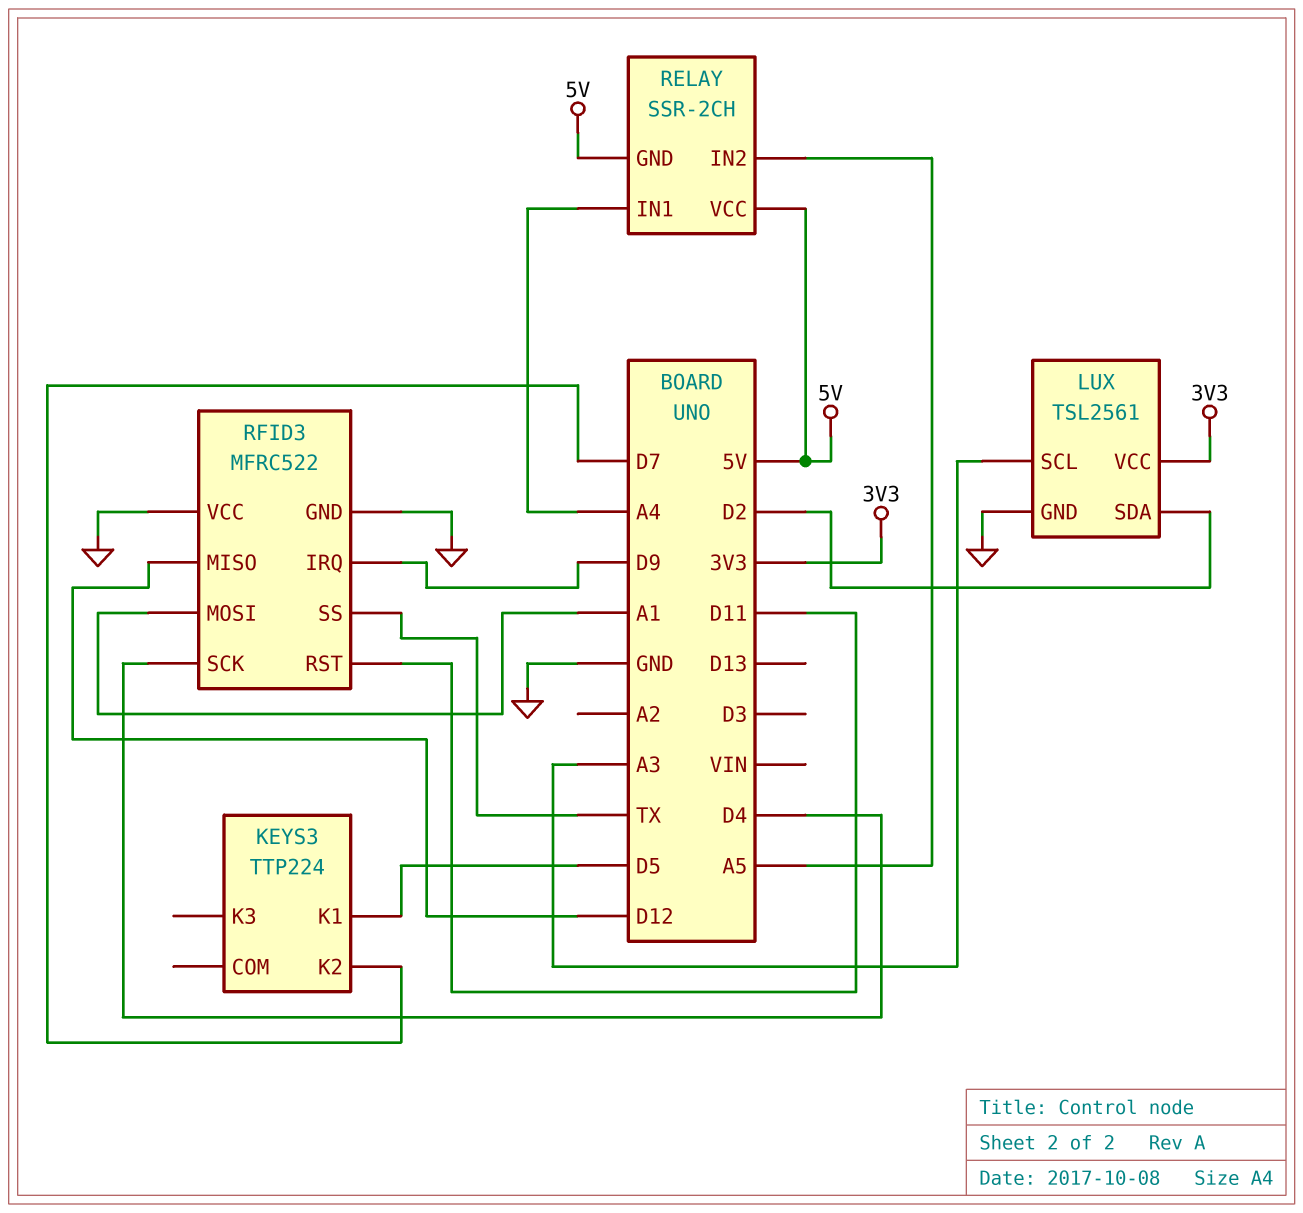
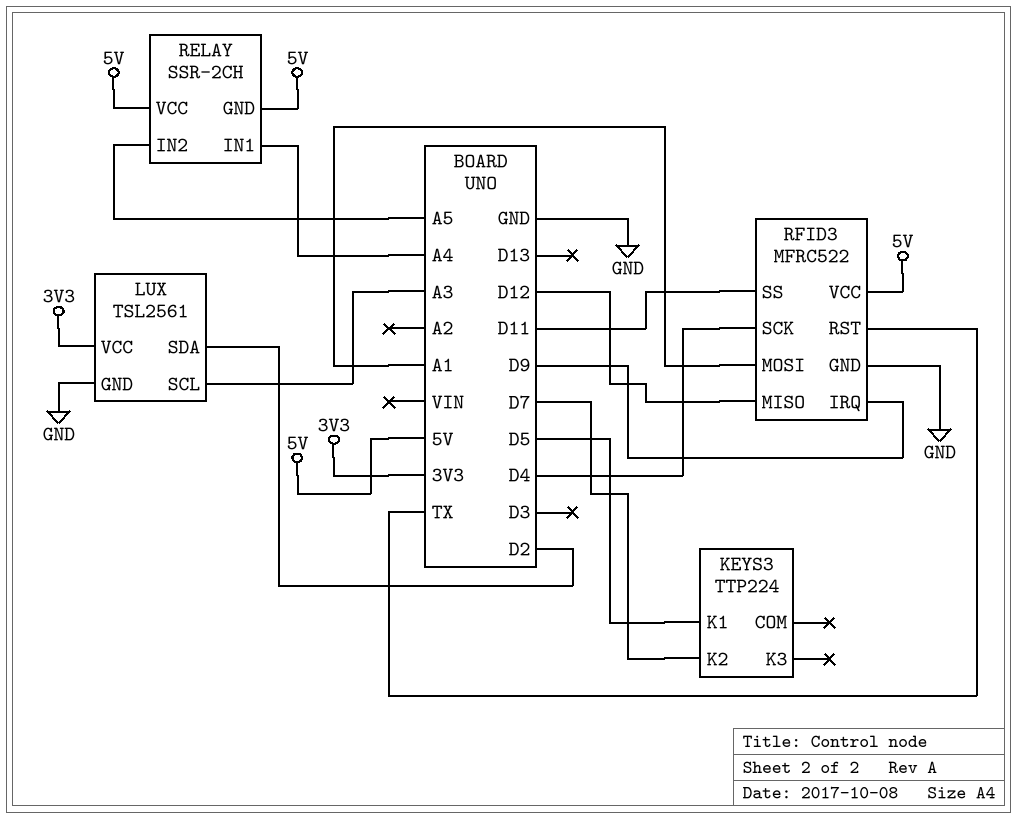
RFID3 pin RST: D11 -> TX
RFID3 pin SS: TX -> D11
RFID3 pin VCC: GND -> 5V

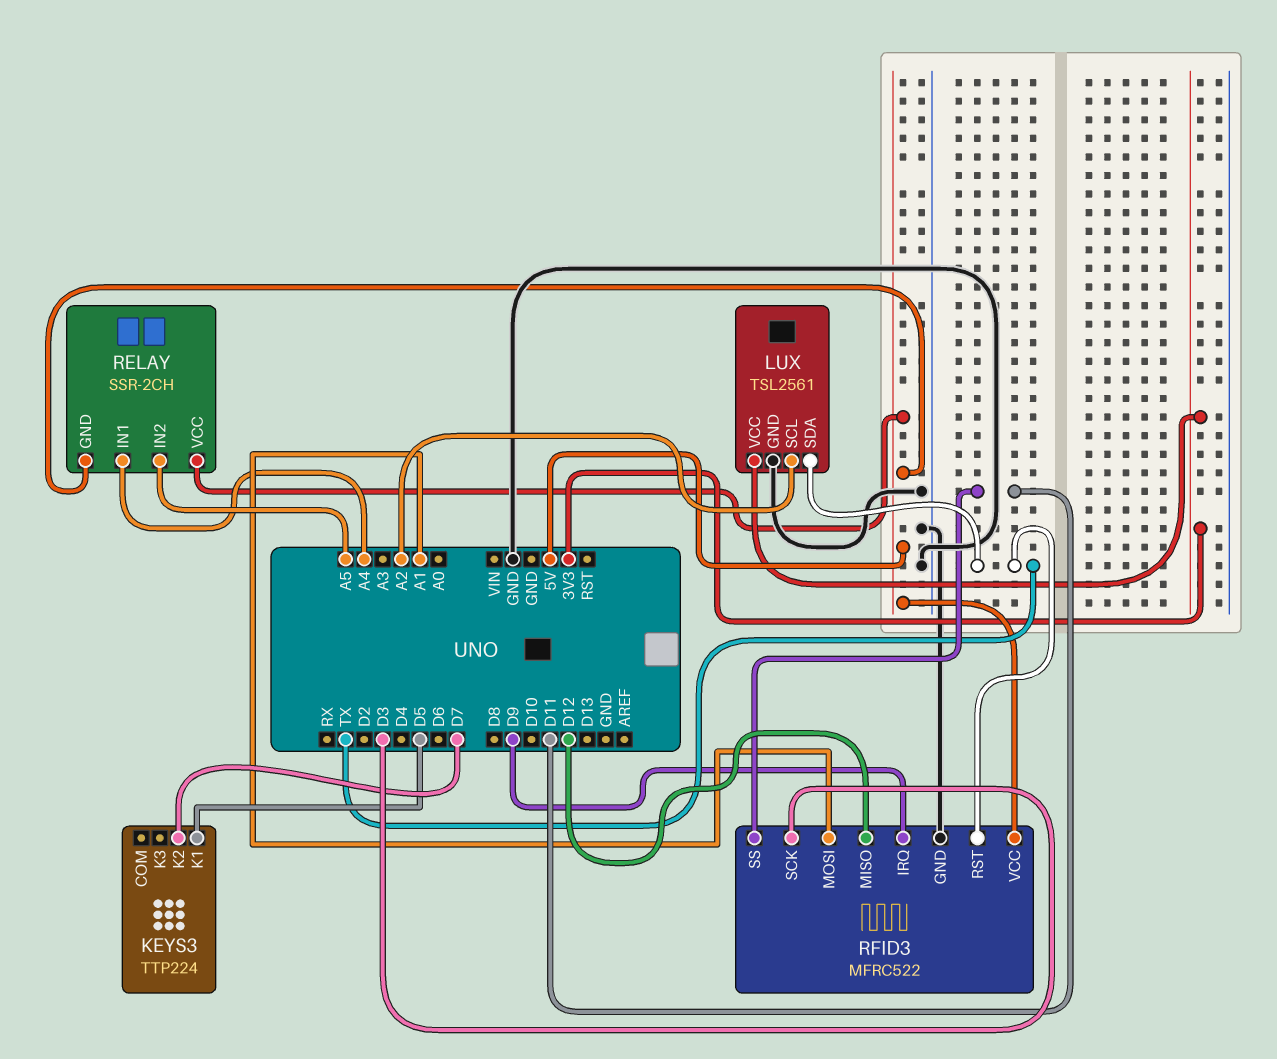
LUX pin SCL: A3 -> A2
LUX pin SDA: D2 -> TX
RFID3 pin SCK: D4 -> D3

